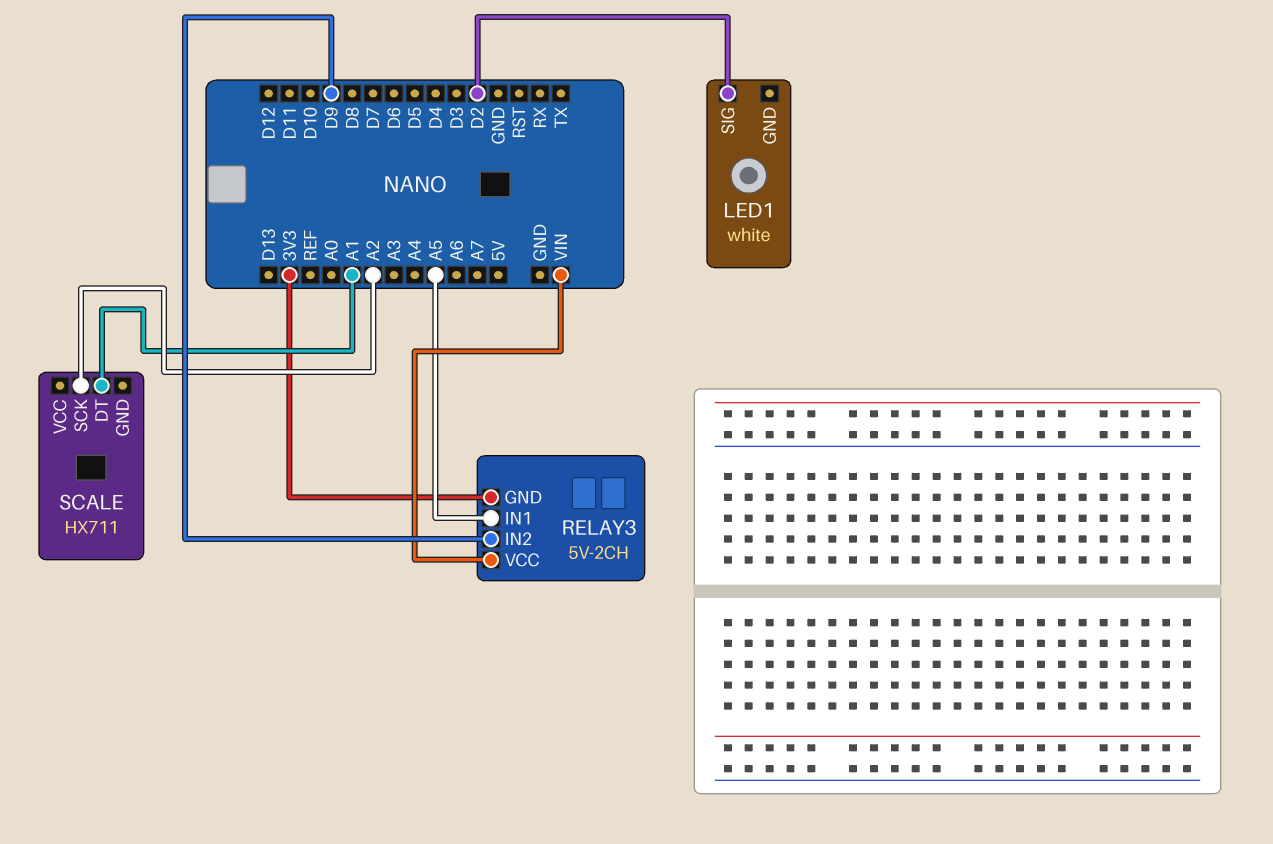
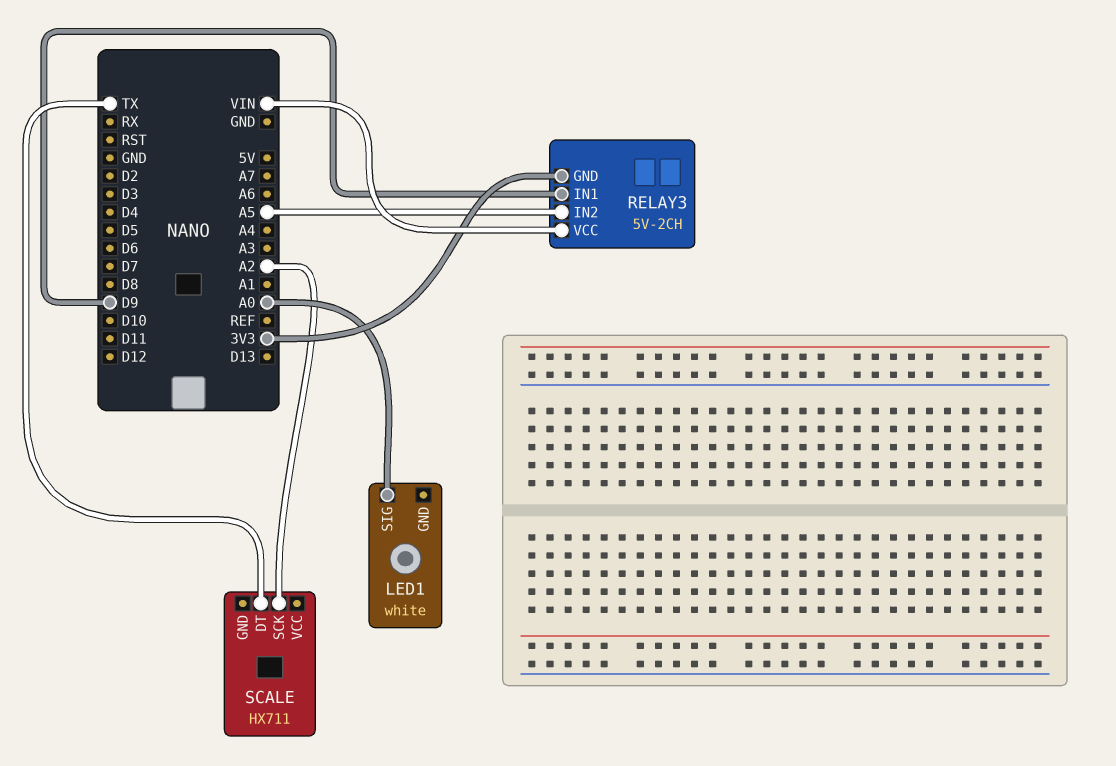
LED1 pin SIG: D2 -> A0
RELAY3 pin IN1: A5 -> D9
RELAY3 pin IN2: D9 -> A5
SCALE pin DT: A1 -> TX

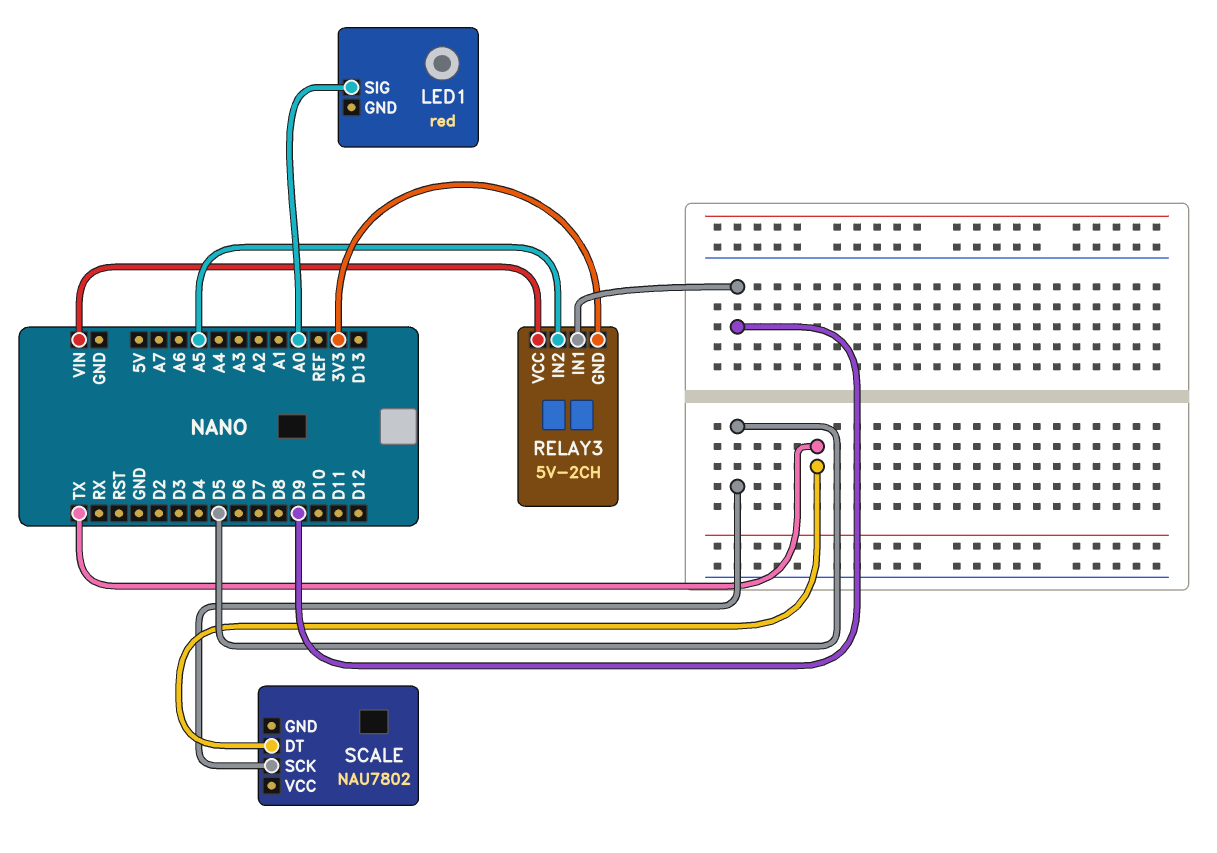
LED1: white -> red
SCALE: HX711 -> NAU7802
SCALE pin SCK: A2 -> D5

